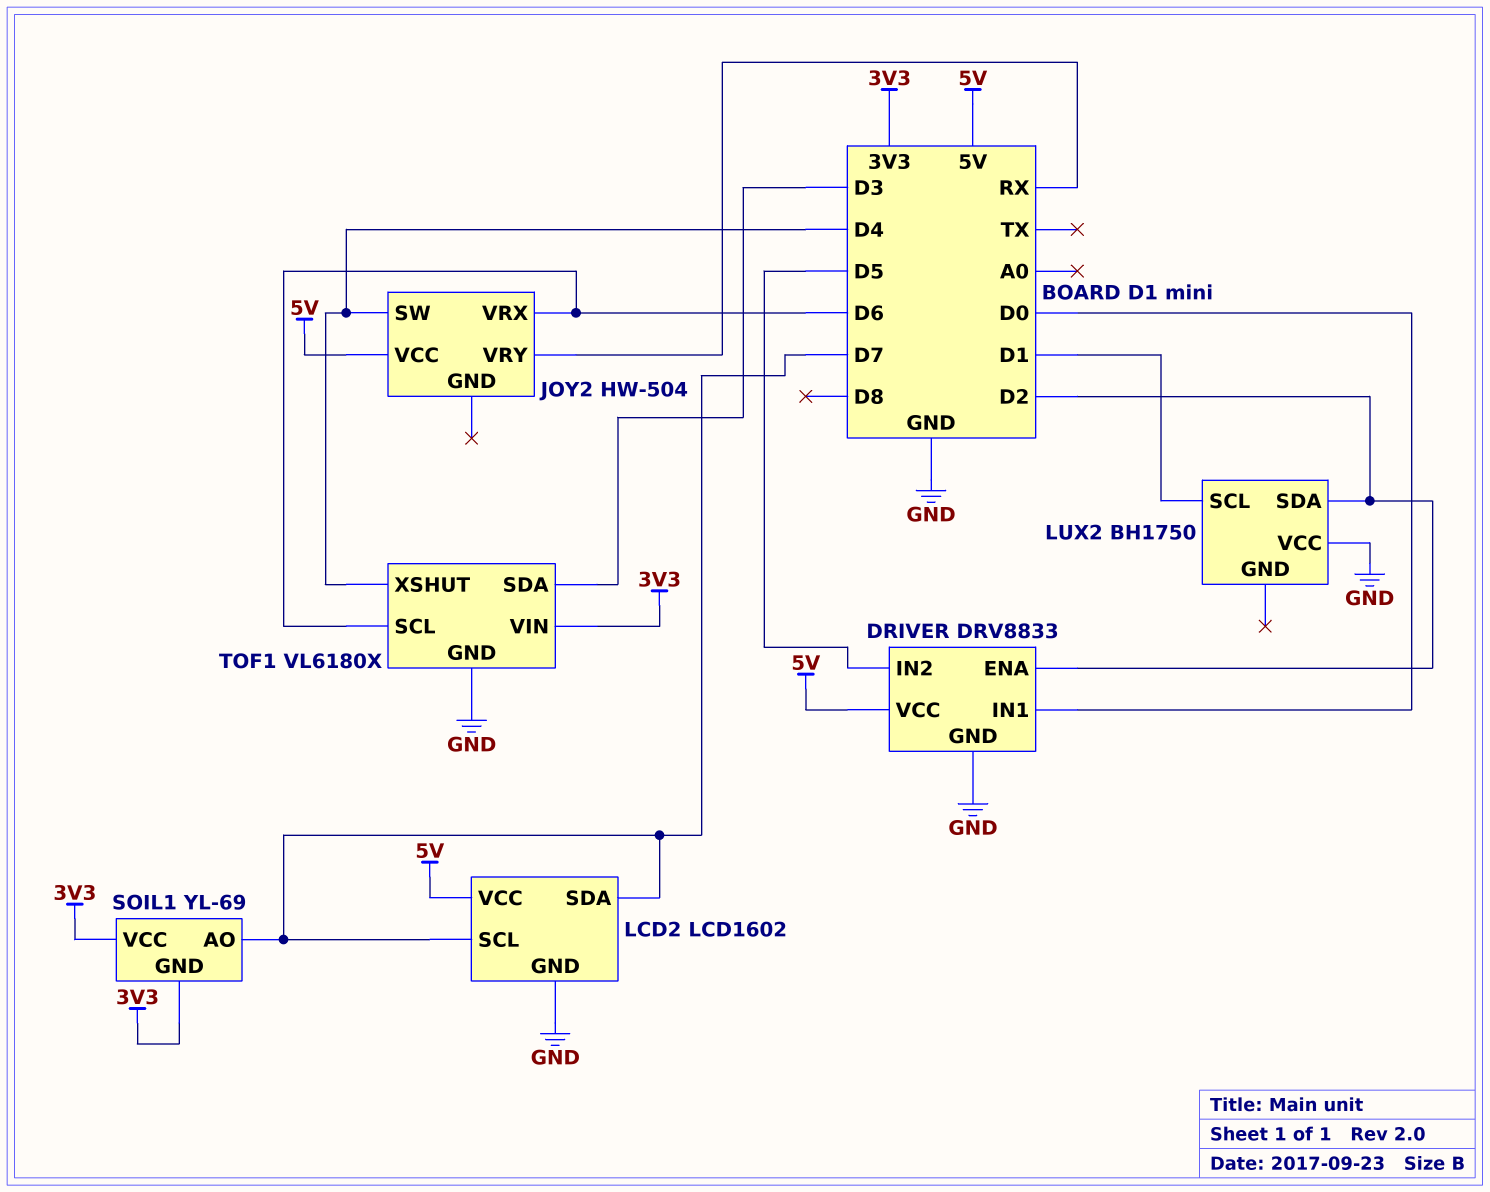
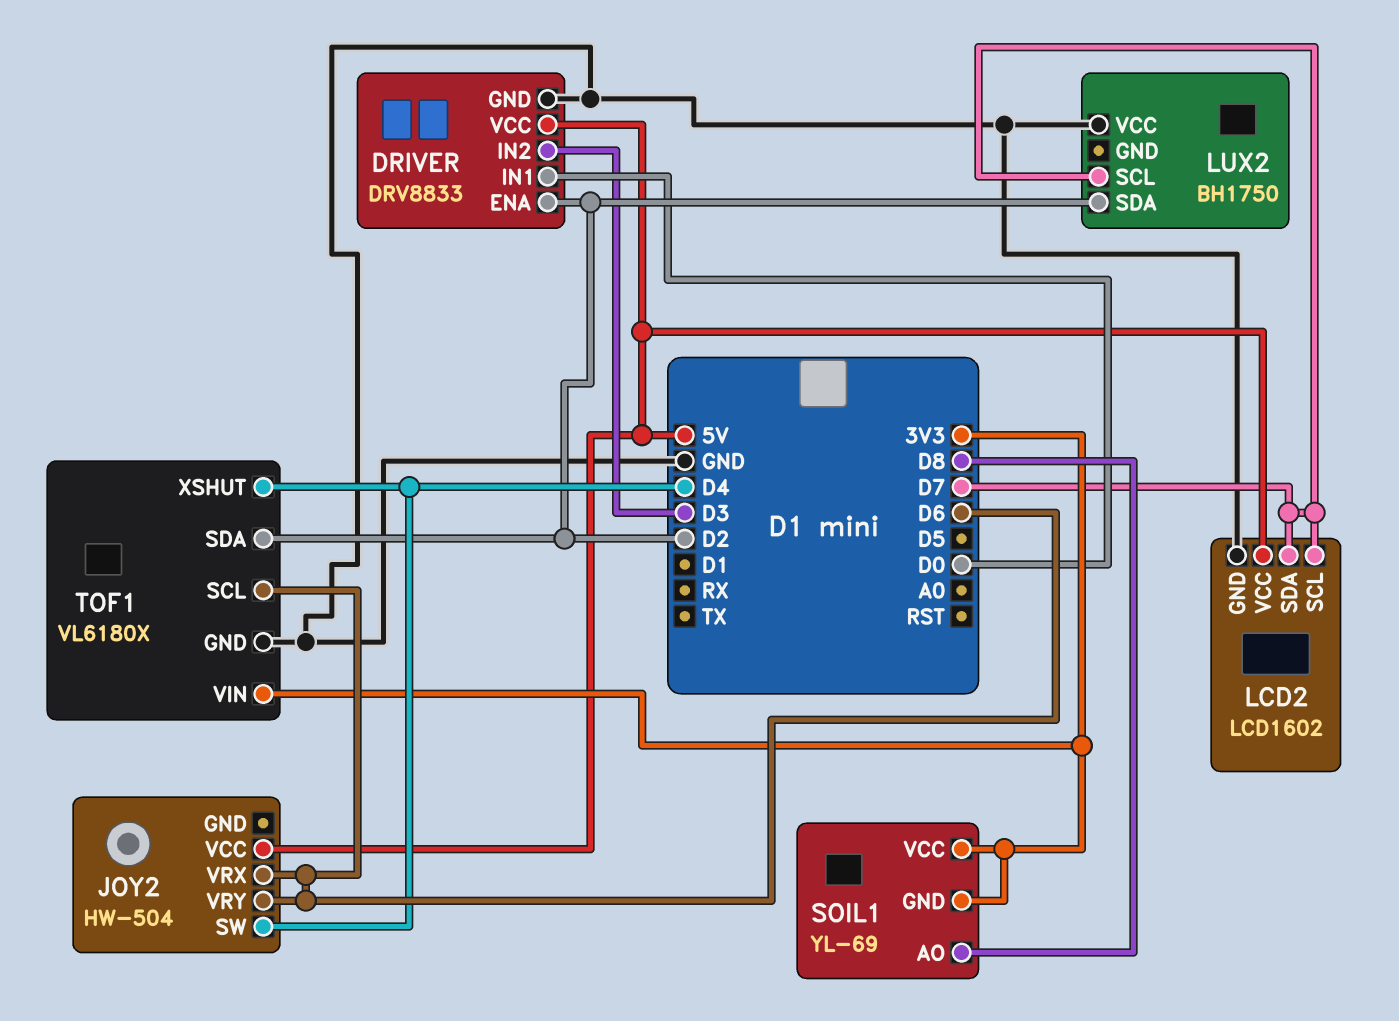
DRIVER pin IN2: D5 -> D3
JOY2 pin VRY: RX -> D6
LUX2 pin SCL: D1 -> D7
SOIL1 pin AO: D7 -> D8
TOF1 pin SDA: D3 -> D2

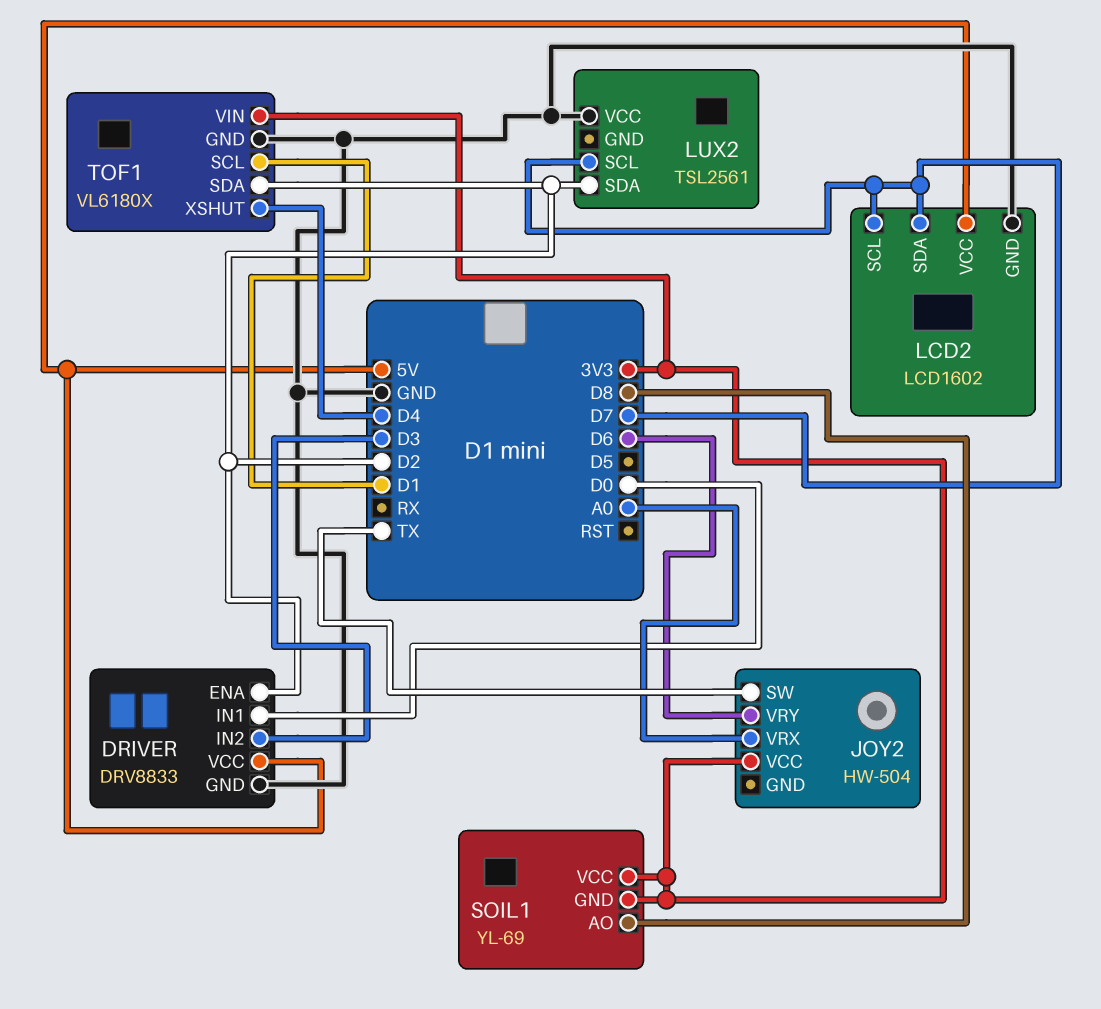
JOY2 pin SW: D4 -> TX
JOY2 pin VCC: 5V -> 3V3
JOY2 pin VRX: D6 -> A0
LUX2: BH1750 -> TSL2561
TOF1 pin SCL: D6 -> D1

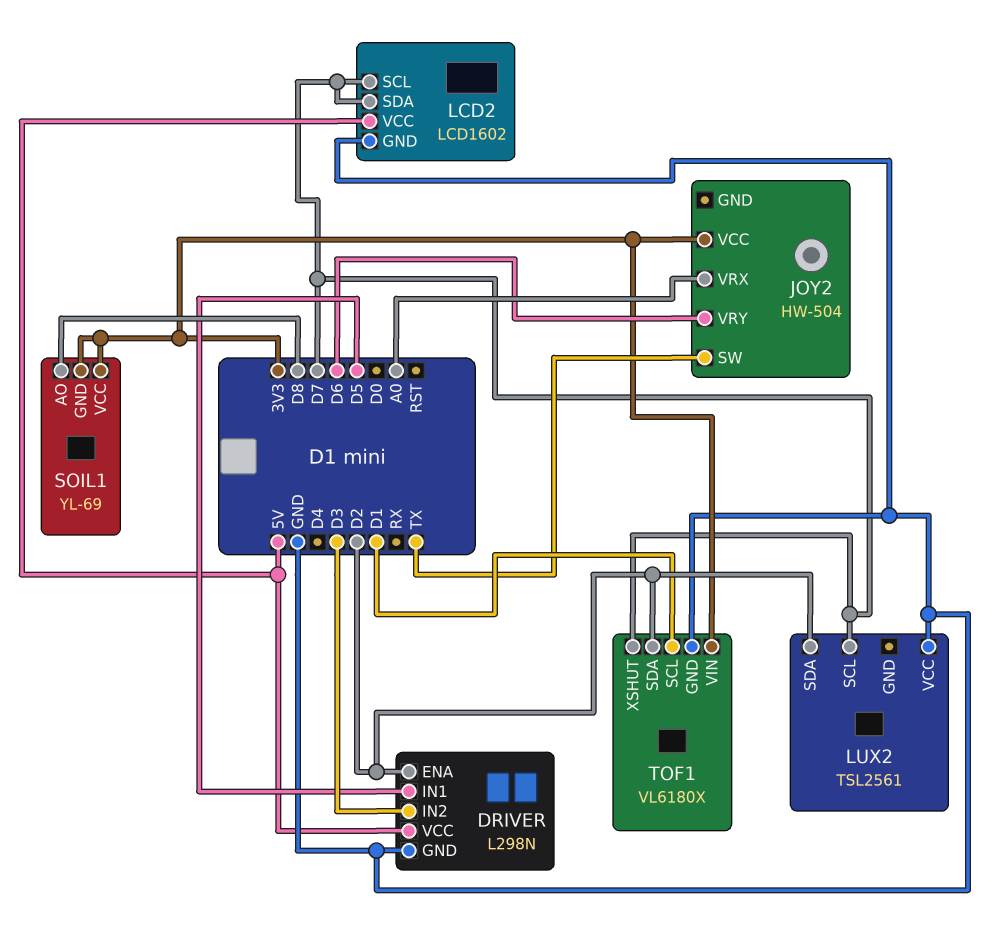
DRIVER: DRV8833 -> L298N
DRIVER pin IN1: D0 -> D5
TOF1 pin XSHUT: D4 -> D7

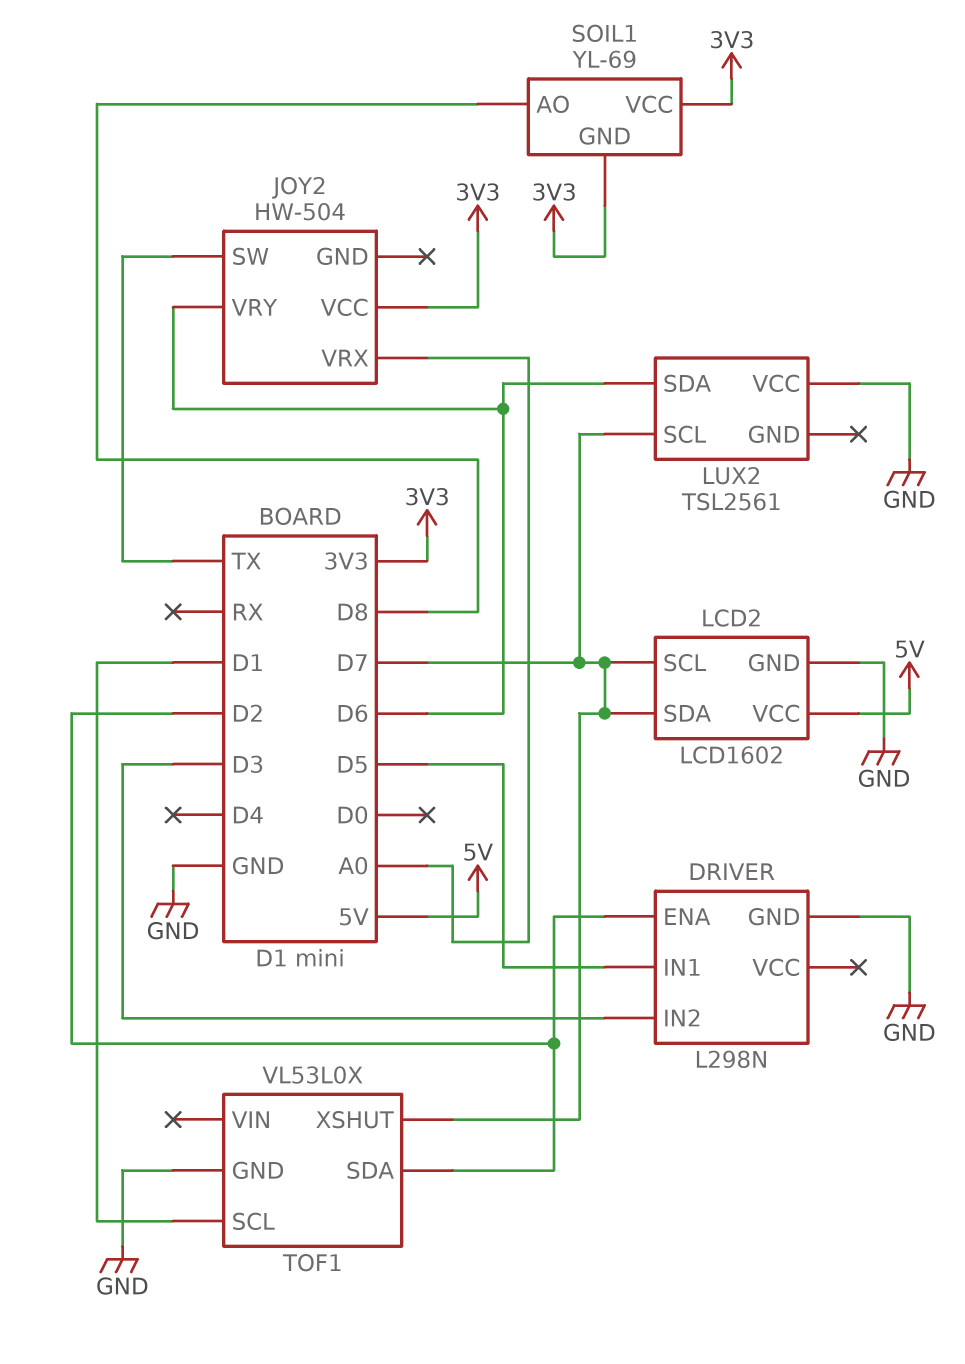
DRIVER pin VCC: 5V -> none
LUX2 pin SDA: D2 -> D6
TOF1: VL6180X -> VL53L0X
TOF1 pin VIN: 3V3 -> none

